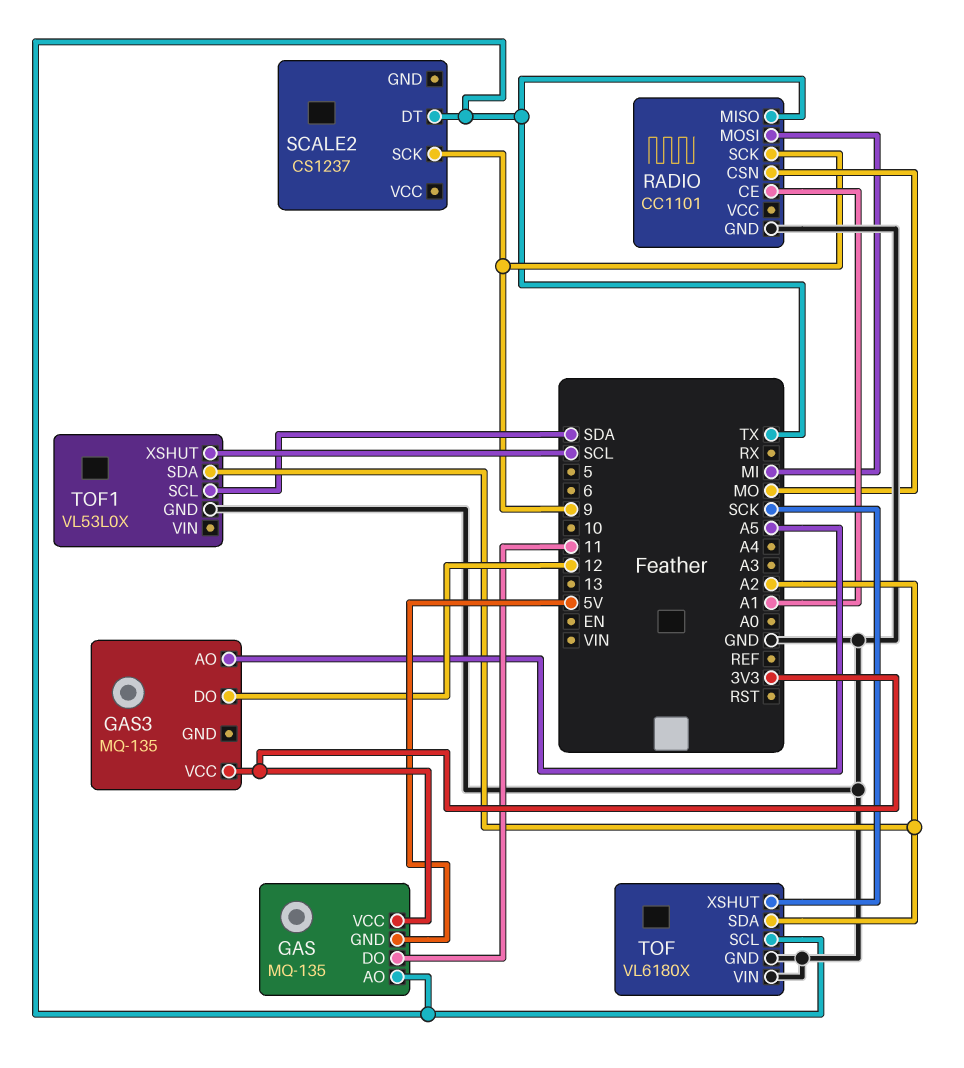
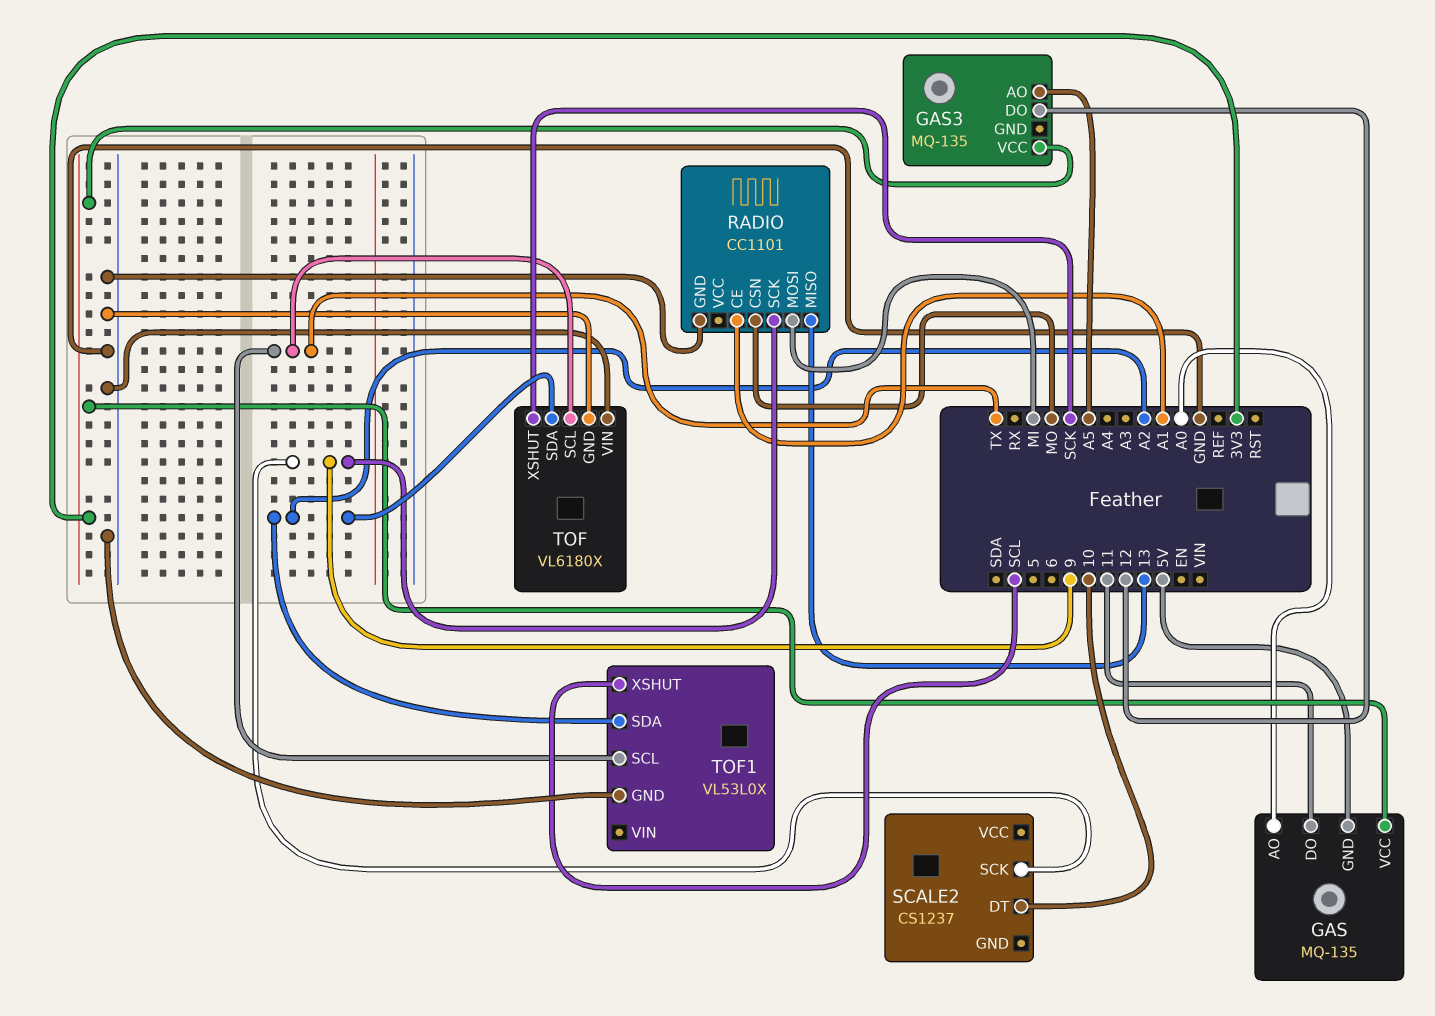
GAS pin AO: TX -> A0
RADIO pin MISO: TX -> 13
SCALE2 pin DT: TX -> 10
TOF1 pin SCL: SDA -> TX

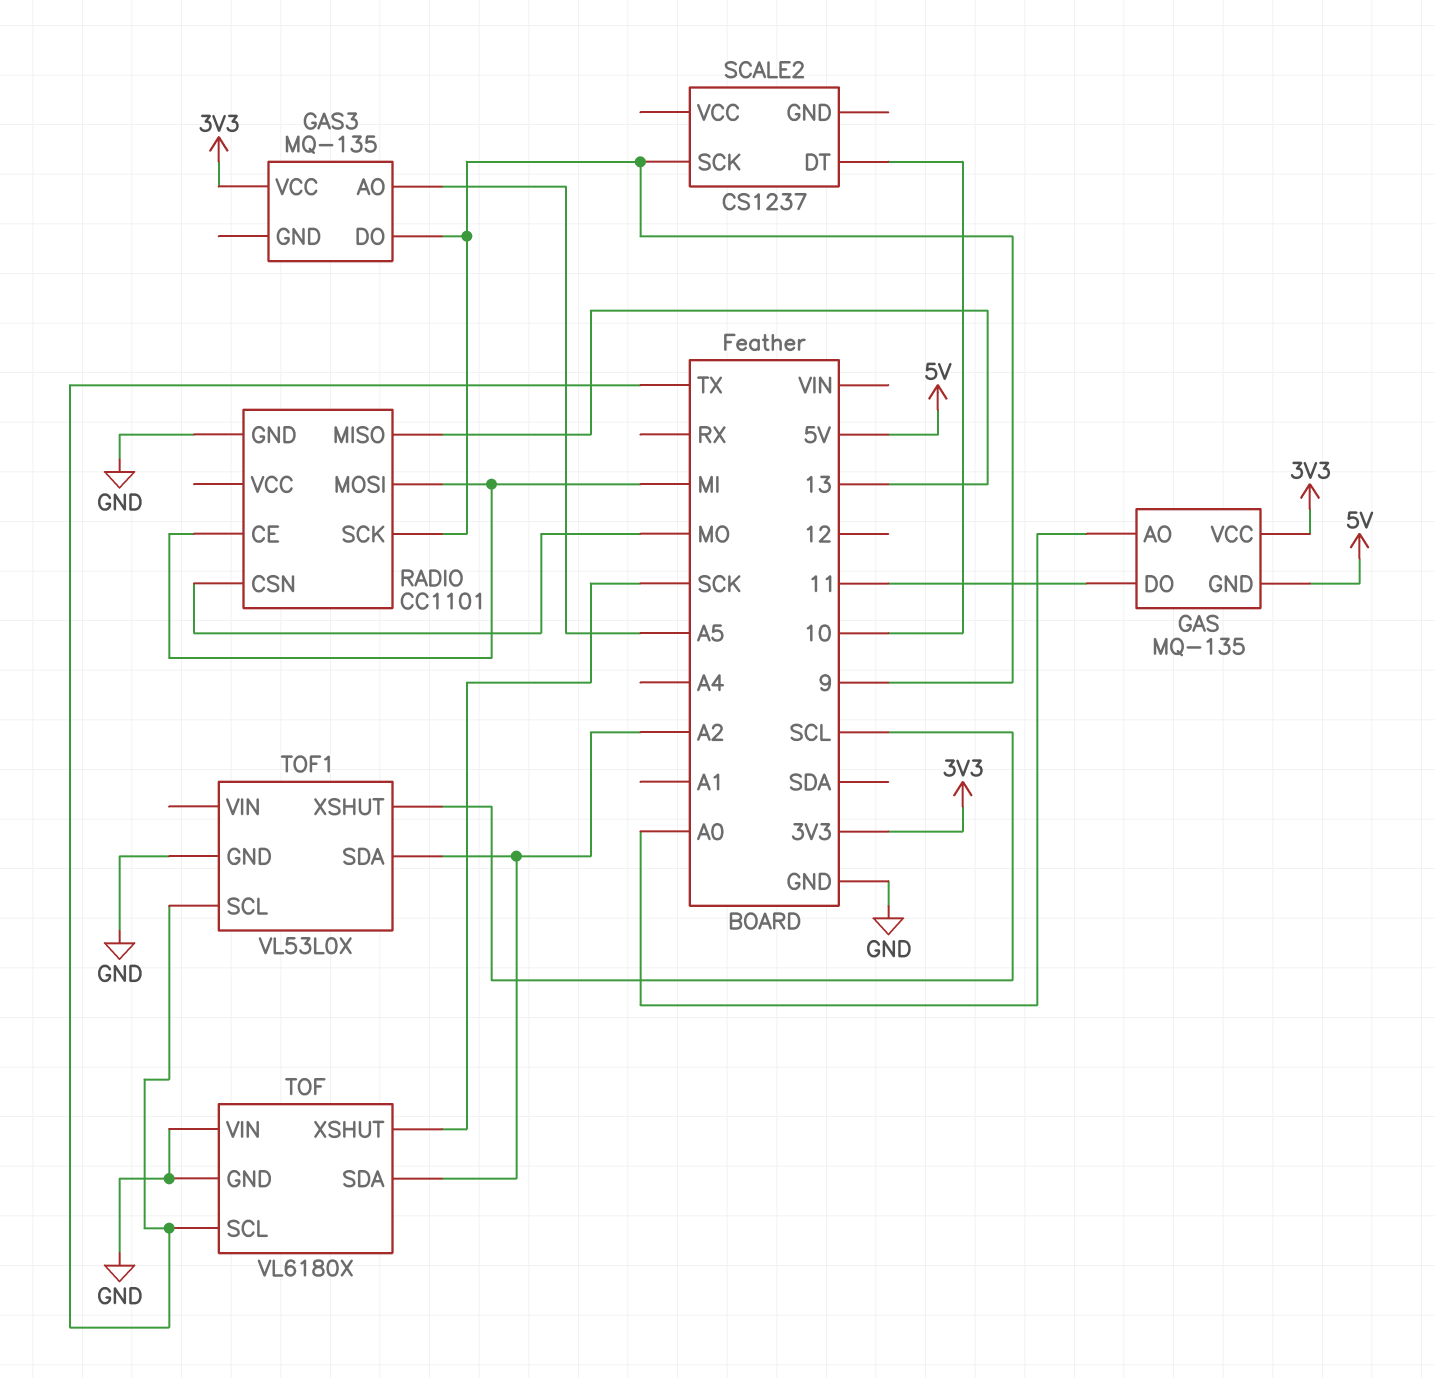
GAS3 pin DO: 12 -> 9
RADIO pin CE: A1 -> MI

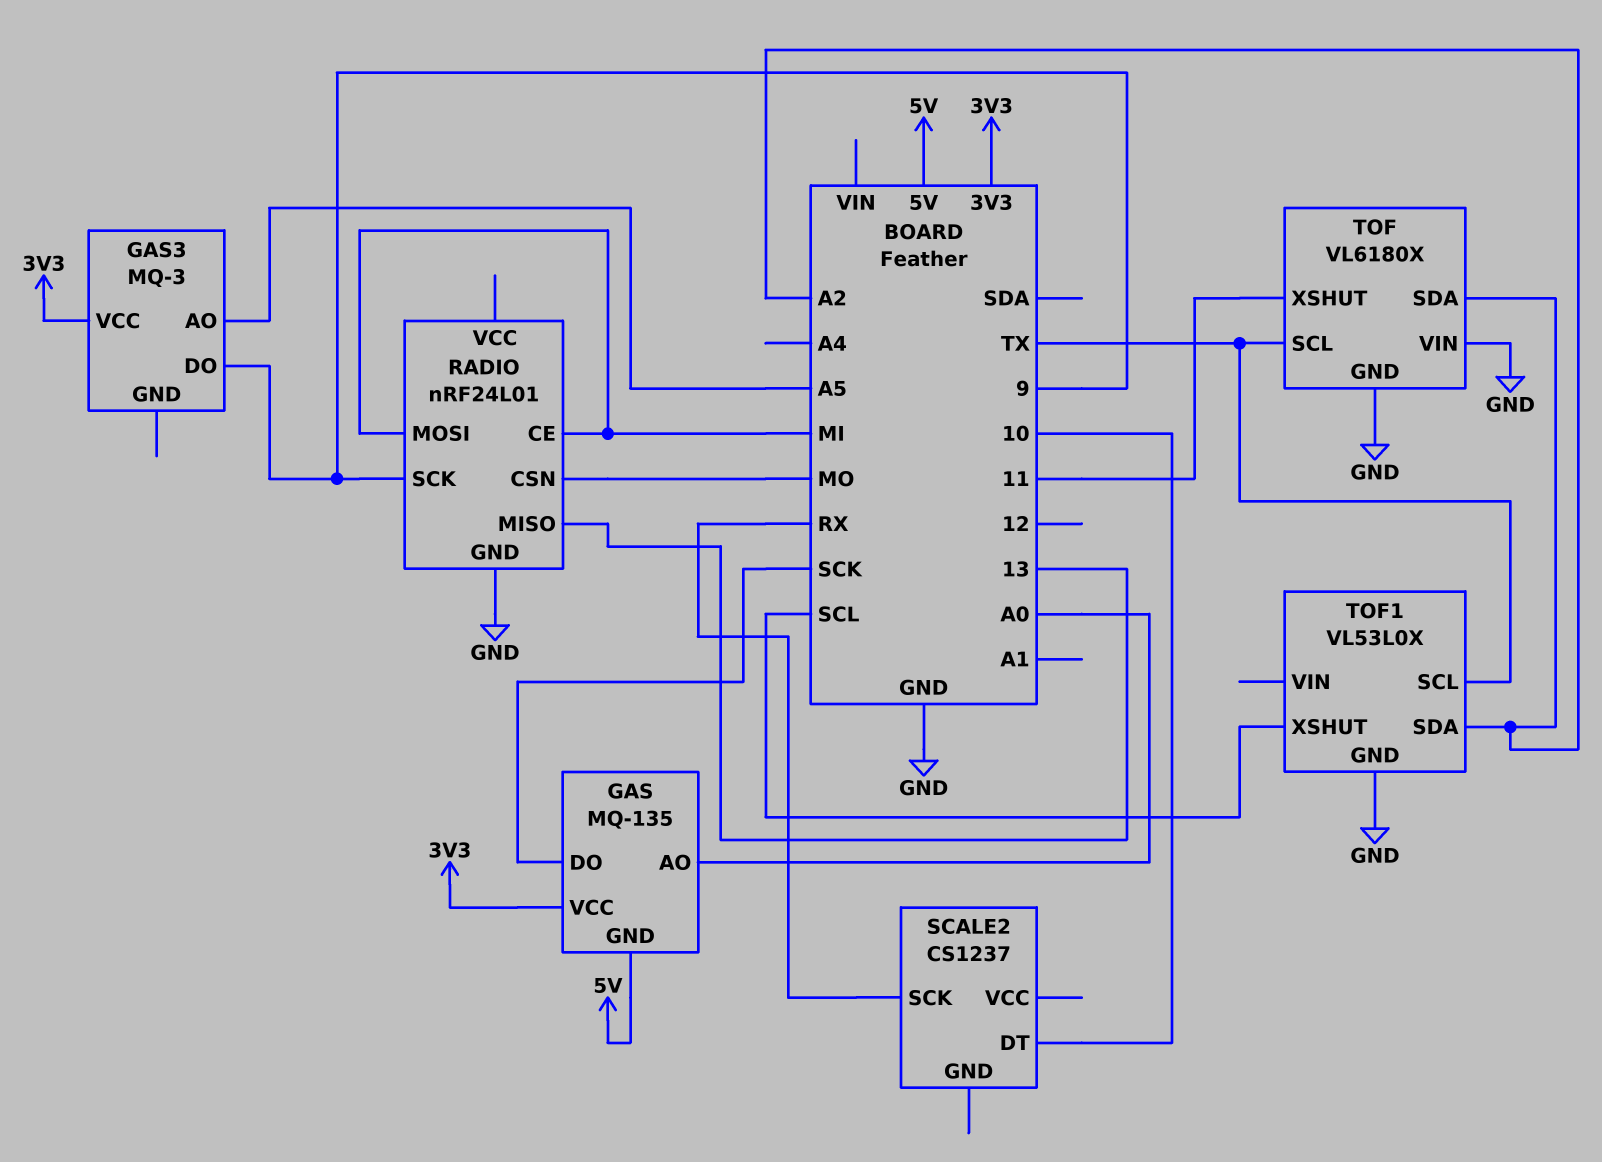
GAS pin DO: 11 -> SCK
GAS3: MQ-135 -> MQ-3
RADIO: CC1101 -> nRF24L01
SCALE2 pin SCK: 9 -> RX
TOF pin XSHUT: SCK -> 11

